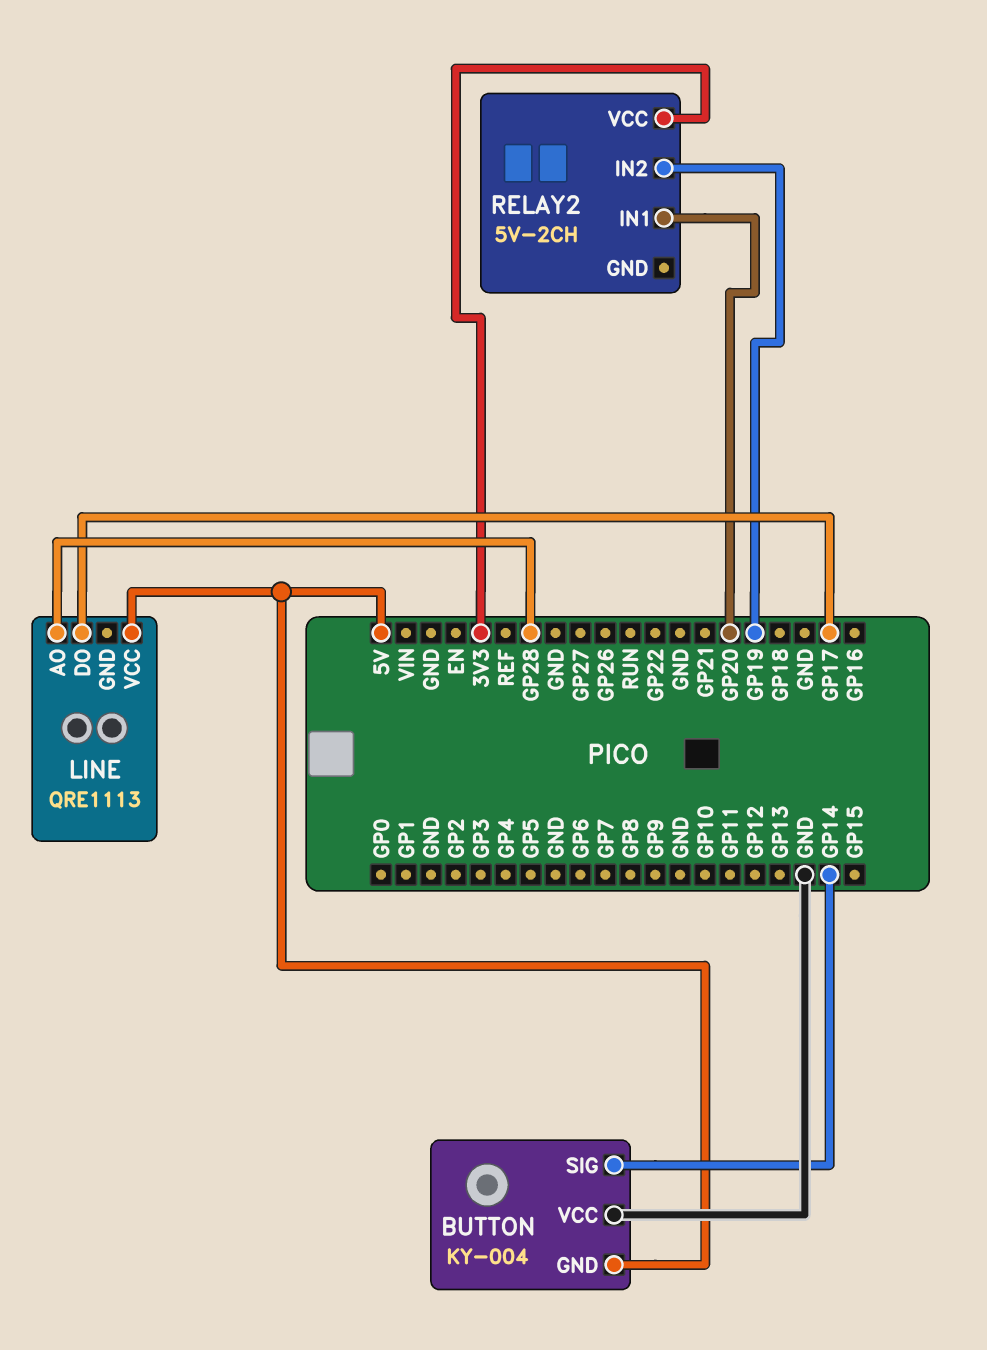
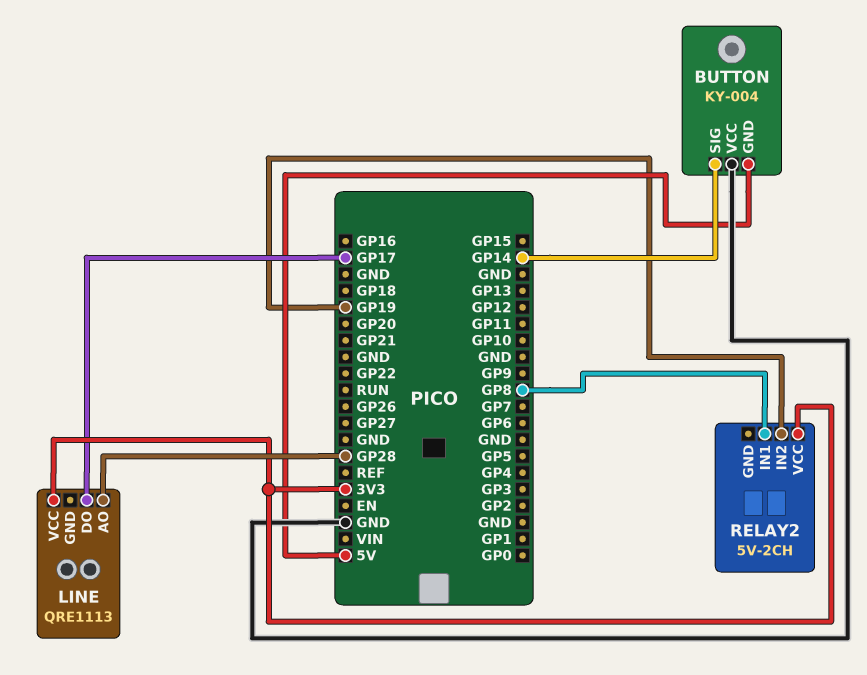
LINE pin VCC: 5V -> 3V3
RELAY2 pin IN1: GP20 -> GP8

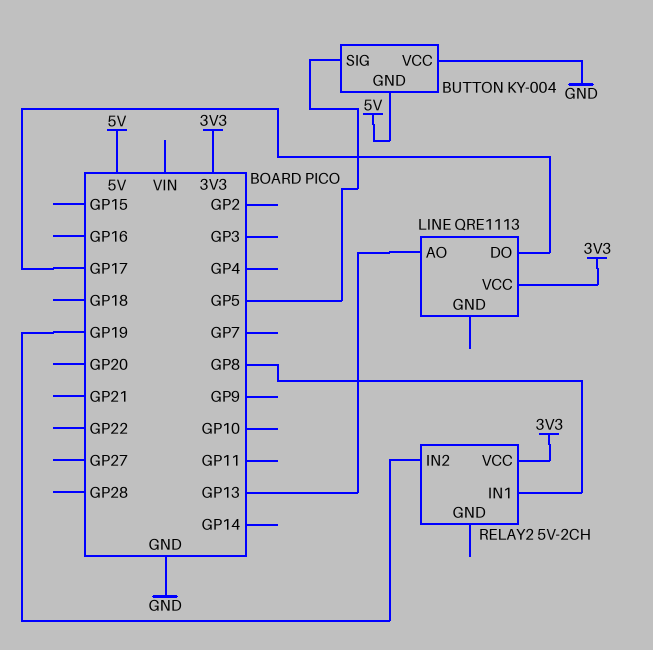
BUTTON pin SIG: GP14 -> GP5
LINE pin AO: GP28 -> GP13

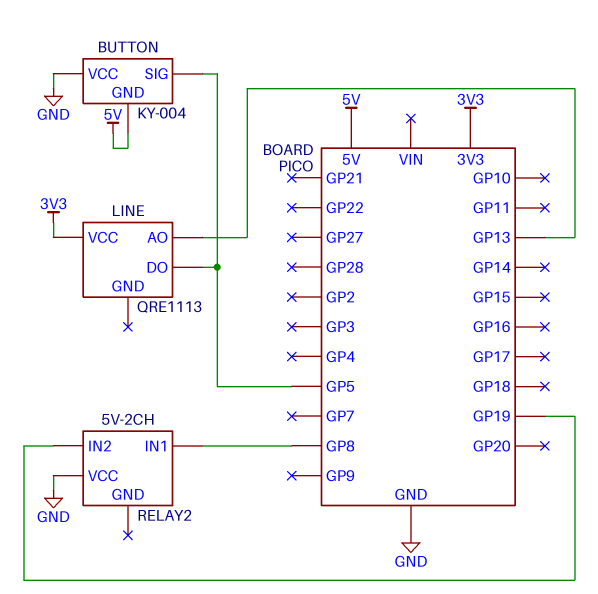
LINE pin DO: GP17 -> GP5
RELAY2 pin VCC: 3V3 -> GND

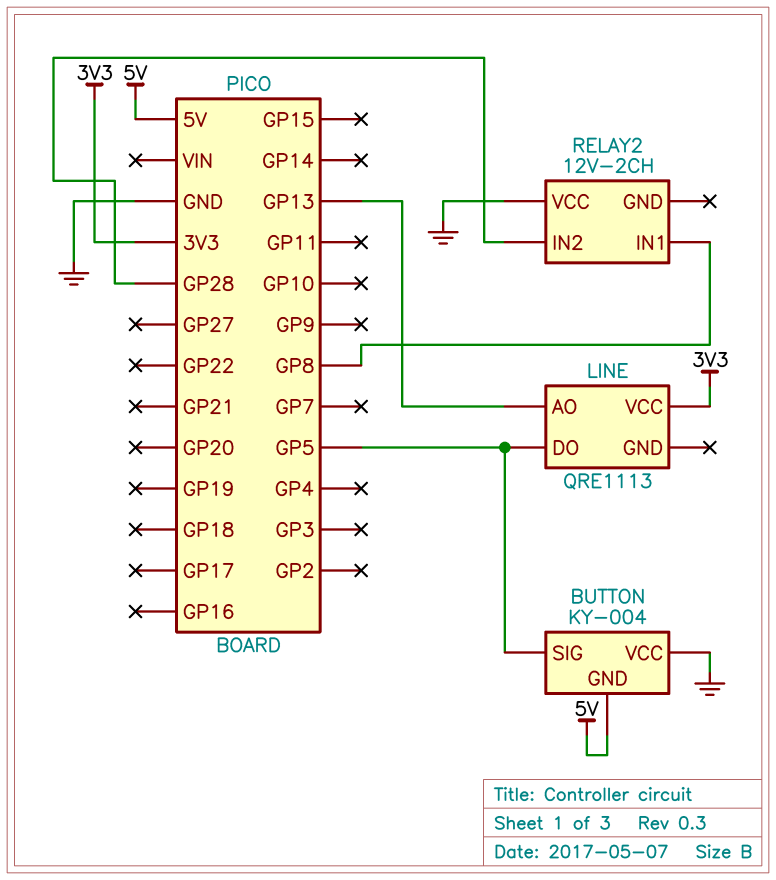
RELAY2: 5V-2CH -> 12V-2CH
RELAY2 pin IN2: GP19 -> GP28

